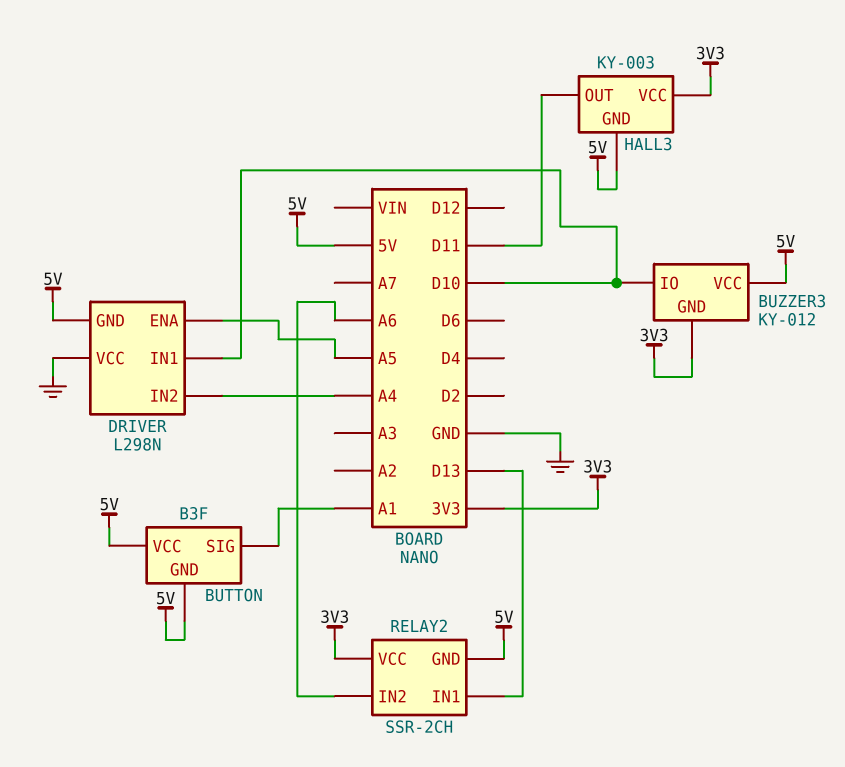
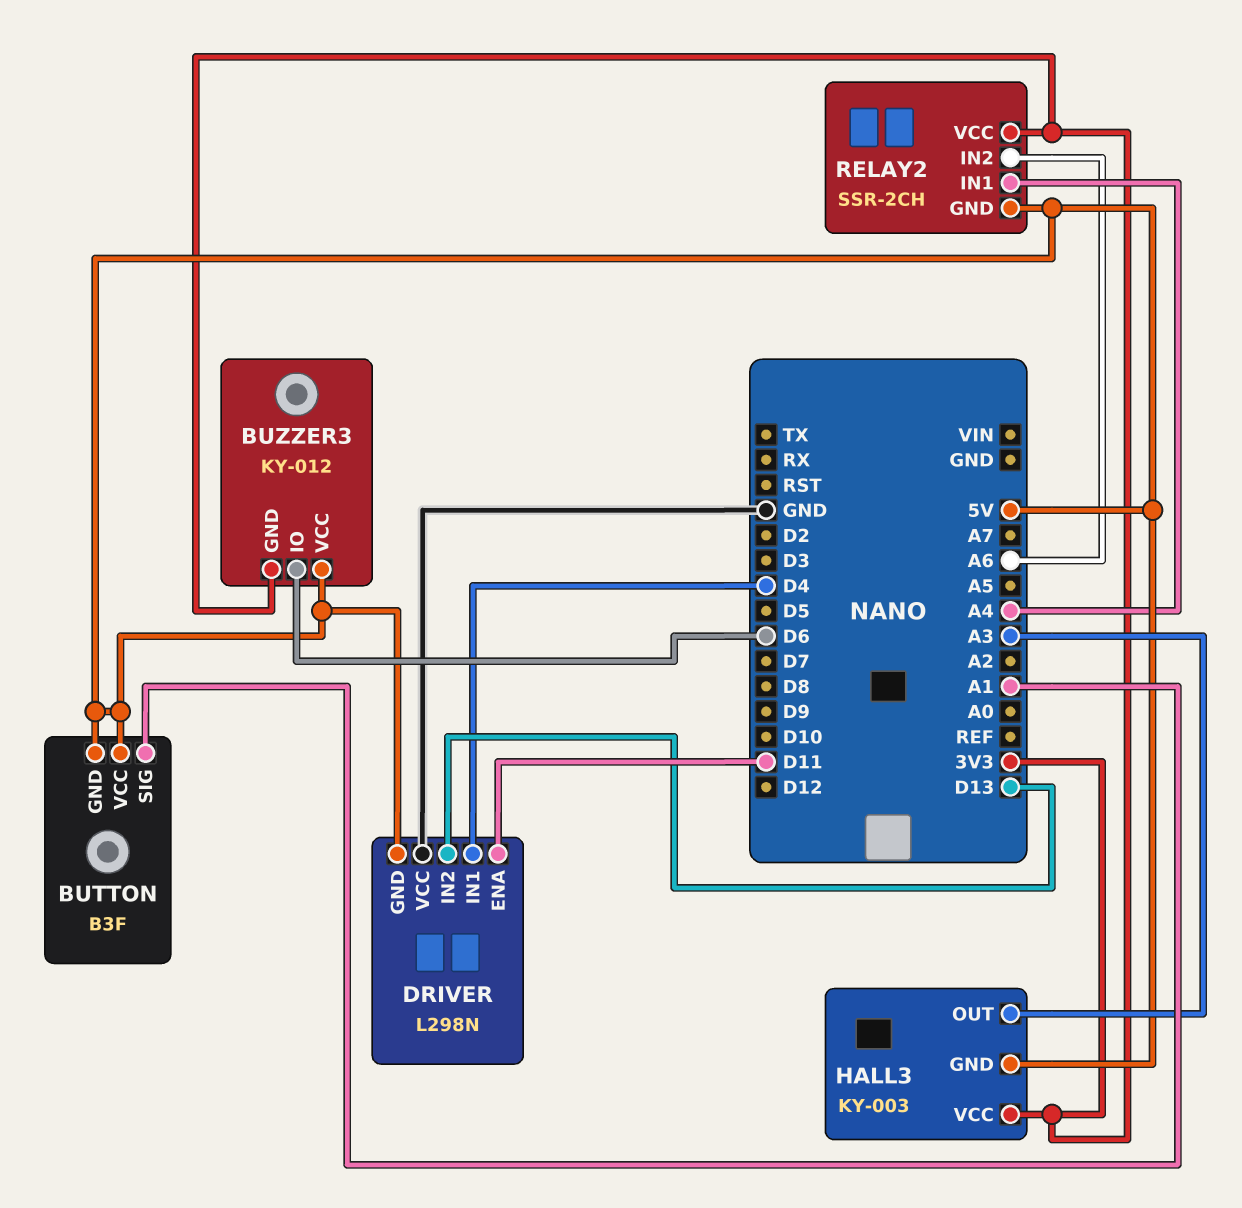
BUZZER3 pin IO: D10 -> D6
DRIVER pin ENA: A5 -> D11
DRIVER pin IN1: D10 -> D4
DRIVER pin IN2: A4 -> D13
HALL3 pin OUT: D11 -> A3
RELAY2 pin IN1: D13 -> A4

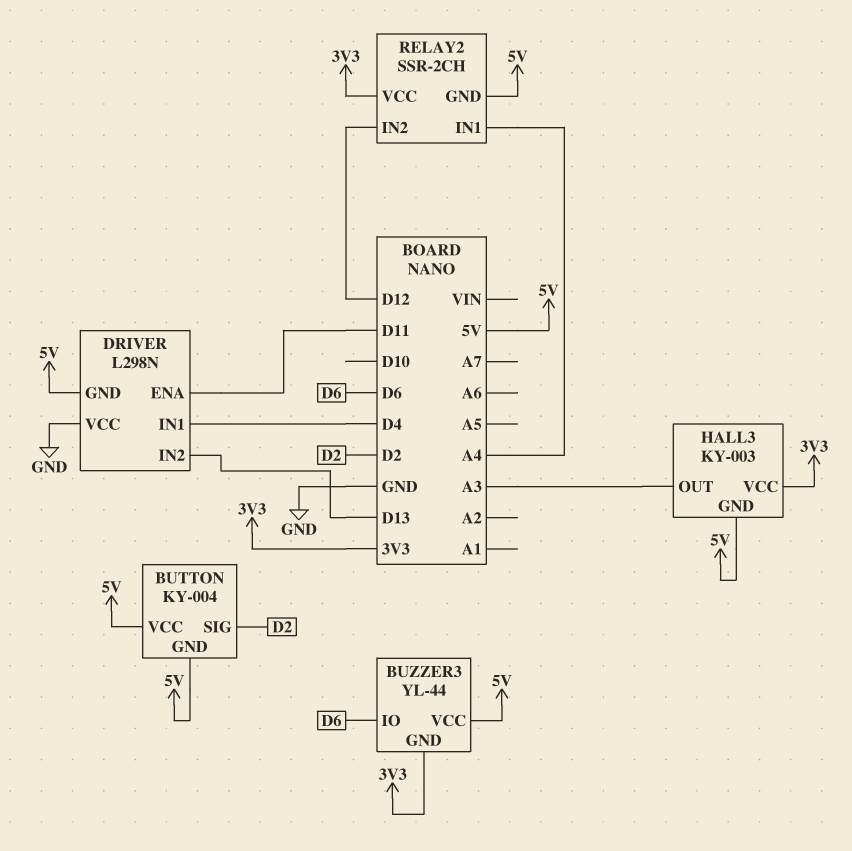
BUTTON: B3F -> KY-004
BUTTON pin SIG: A1 -> D2
BUZZER3: KY-012 -> YL-44
RELAY2 pin IN2: A6 -> D12

